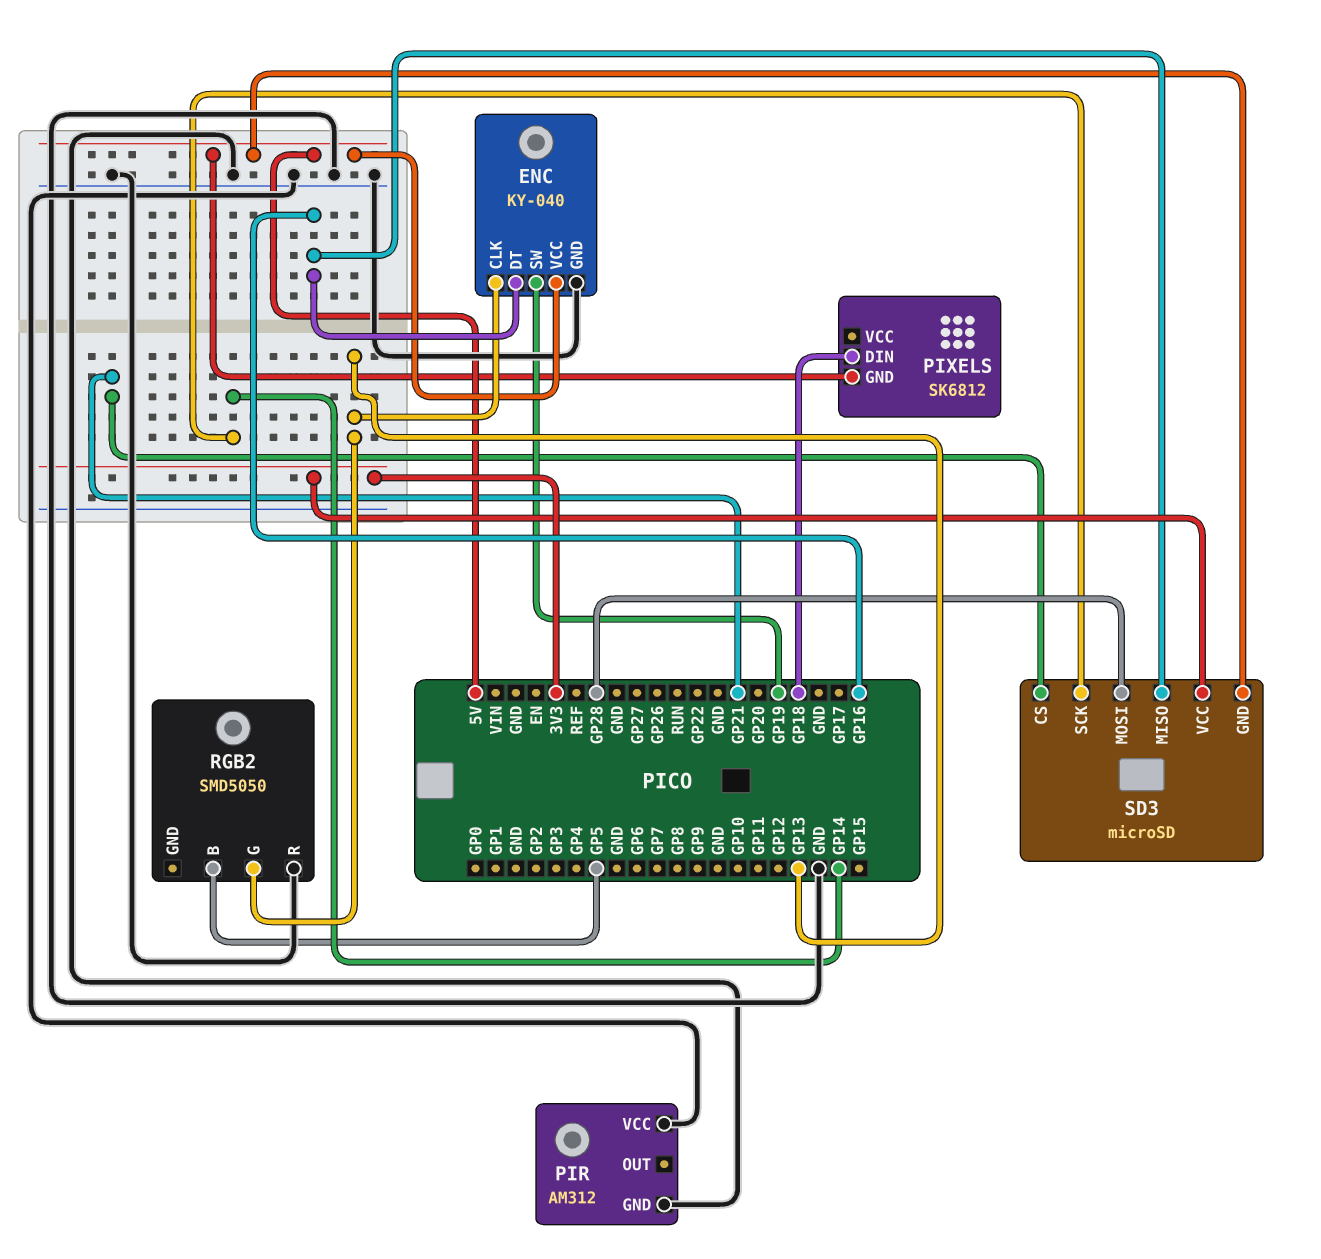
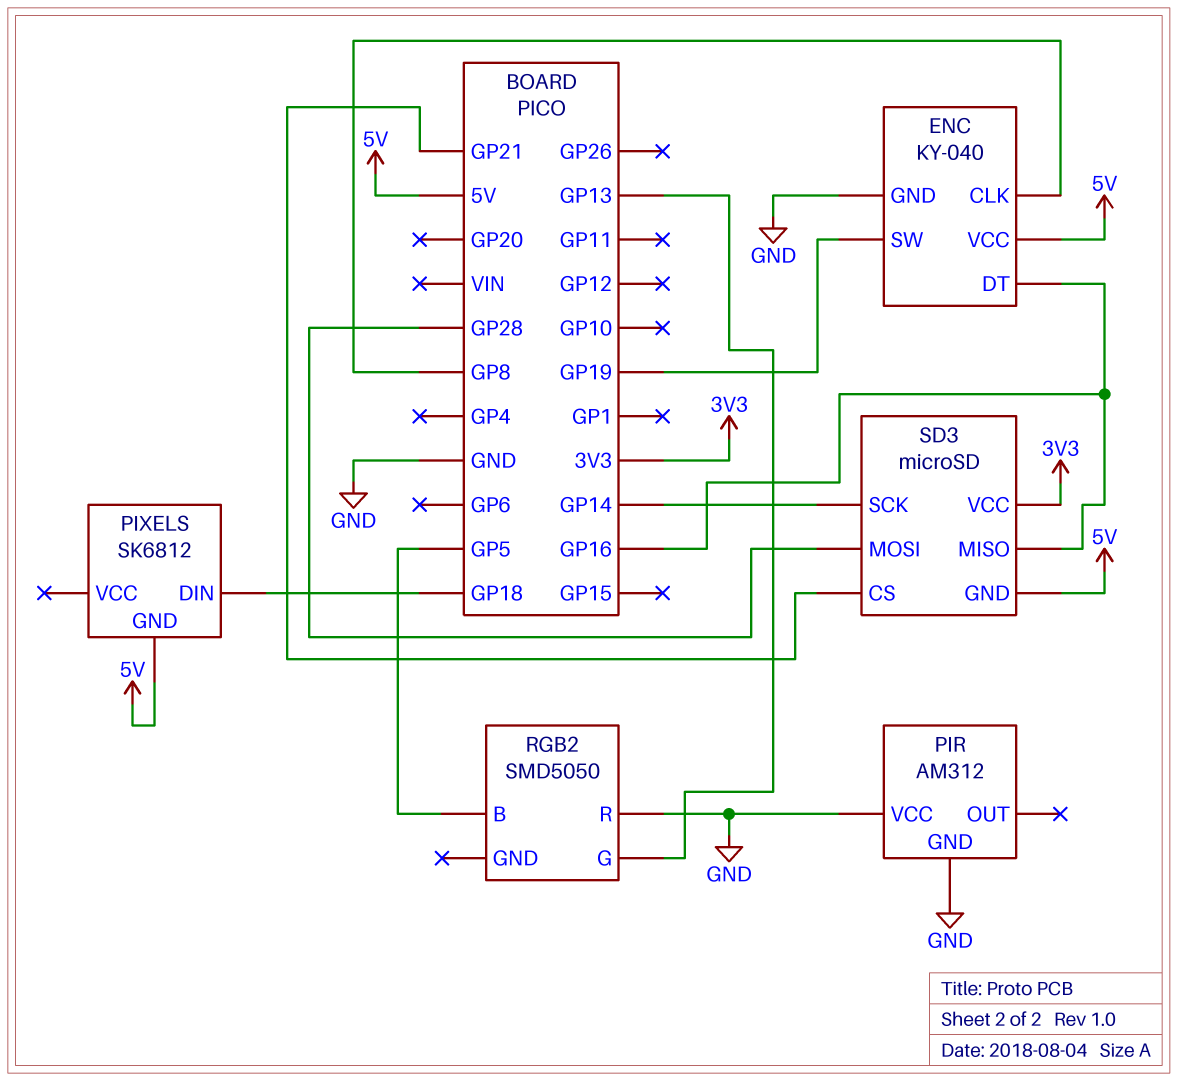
ENC pin CLK: GP13 -> GP8

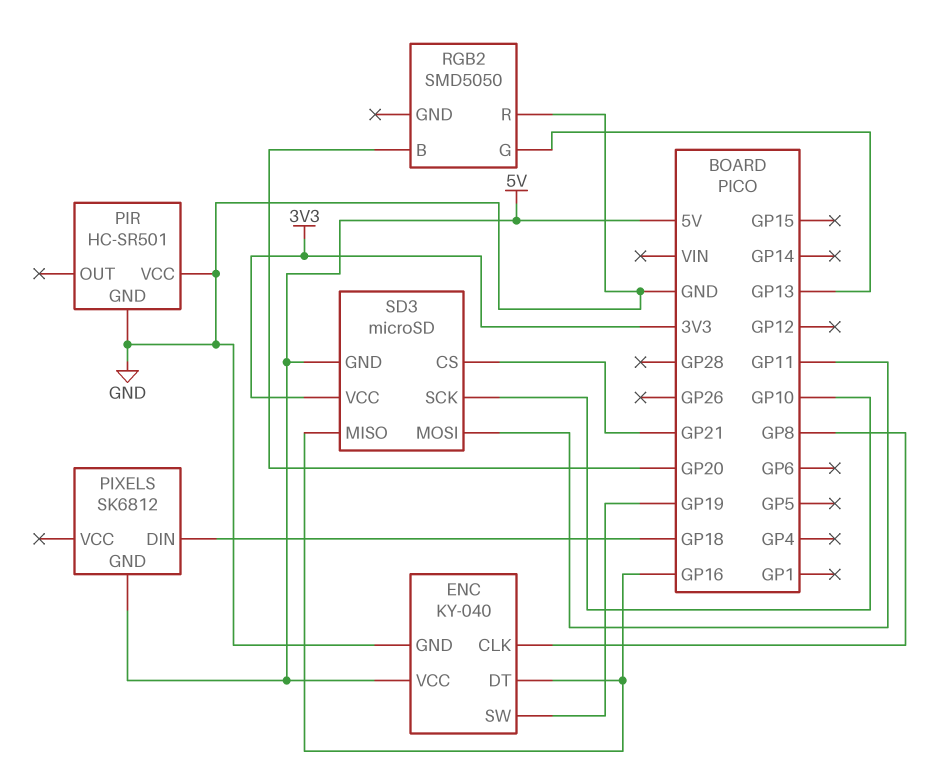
PIR: AM312 -> HC-SR501
RGB2 pin B: GP5 -> GP20
SD3 pin MOSI: GP28 -> GP11
SD3 pin SCK: GP14 -> GP10

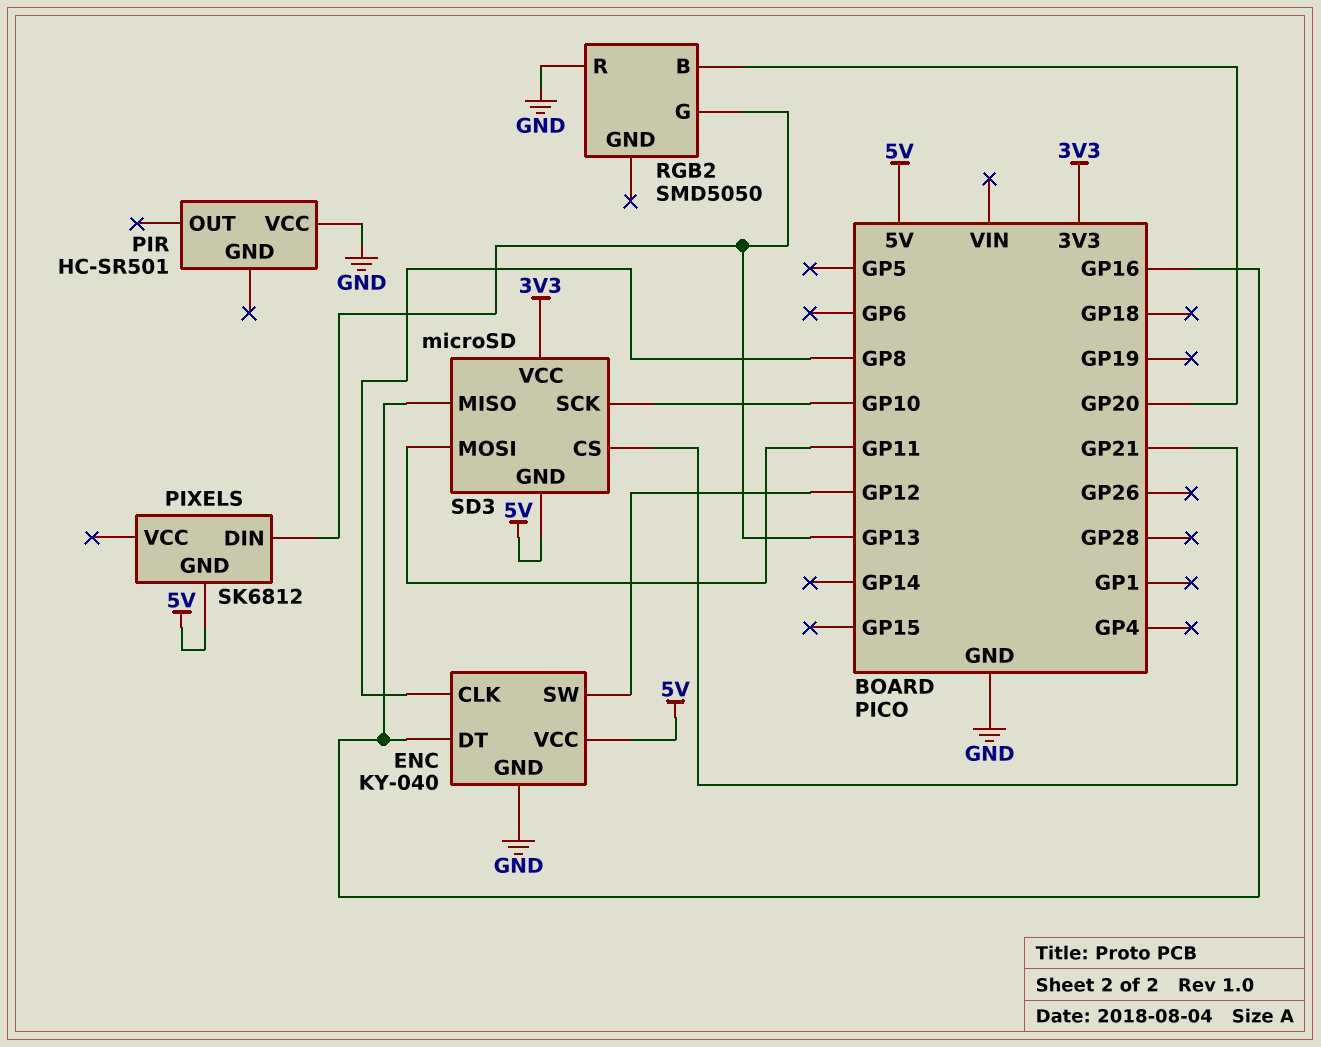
ENC pin SW: GP19 -> GP12
PIR pin GND: GND -> none
PIXELS pin DIN: GP18 -> GP13

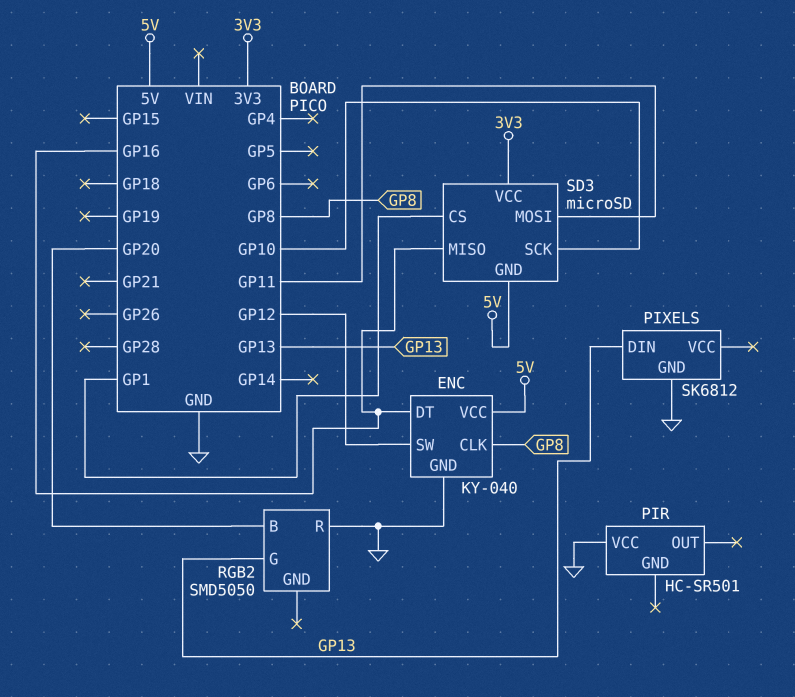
PIXELS pin GND: 5V -> GND
SD3 pin CS: GP21 -> GP1

